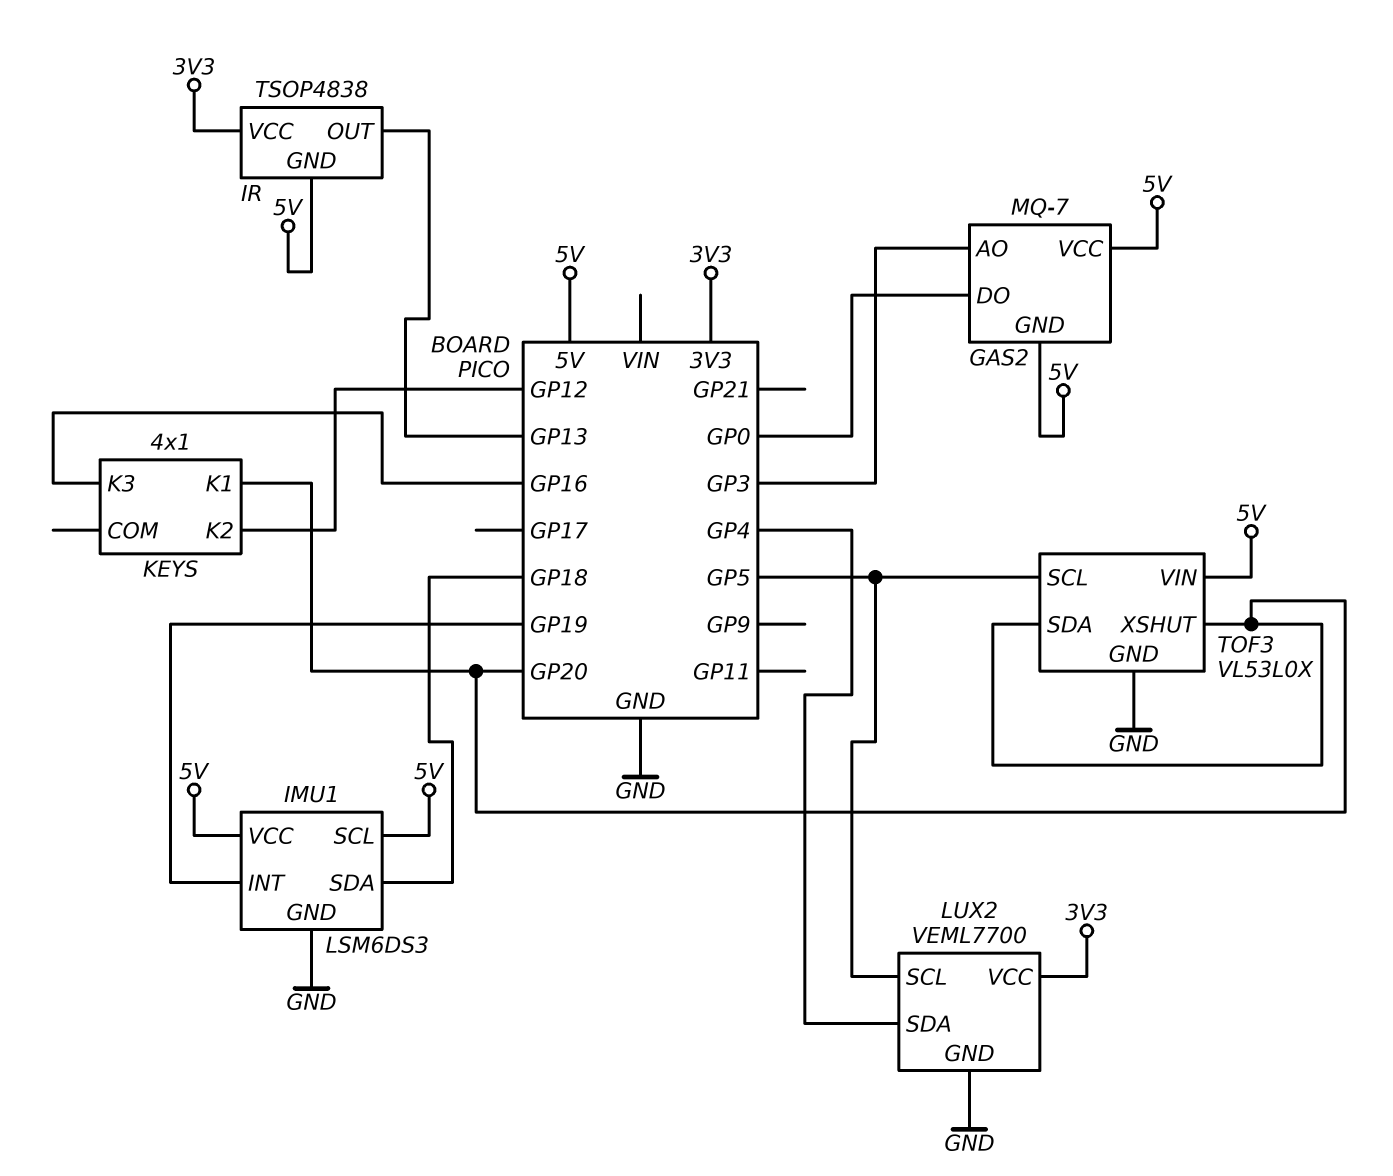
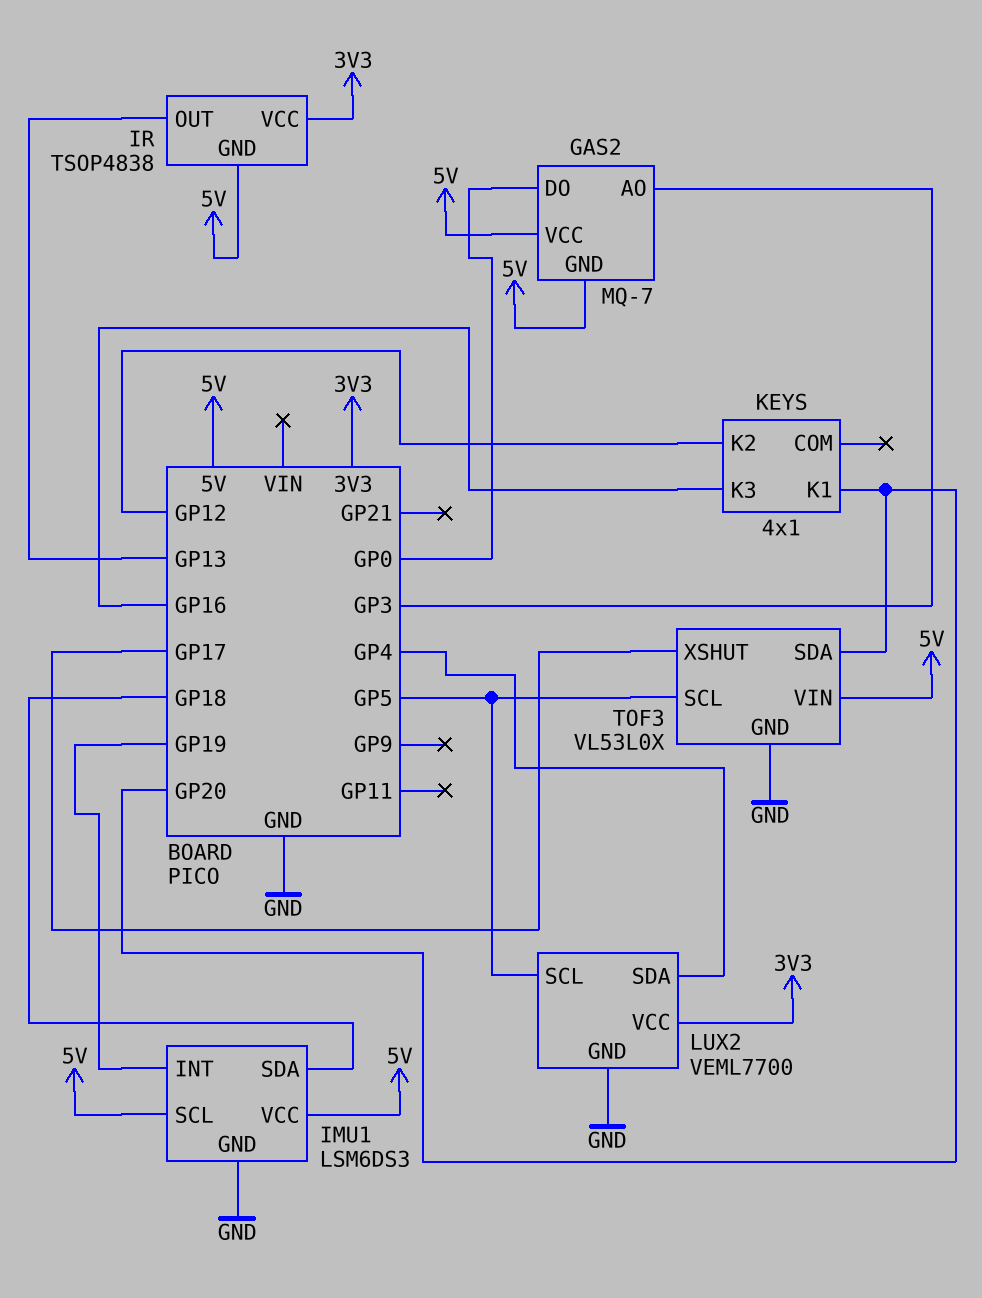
TOF3 pin XSHUT: GP20 -> GP17

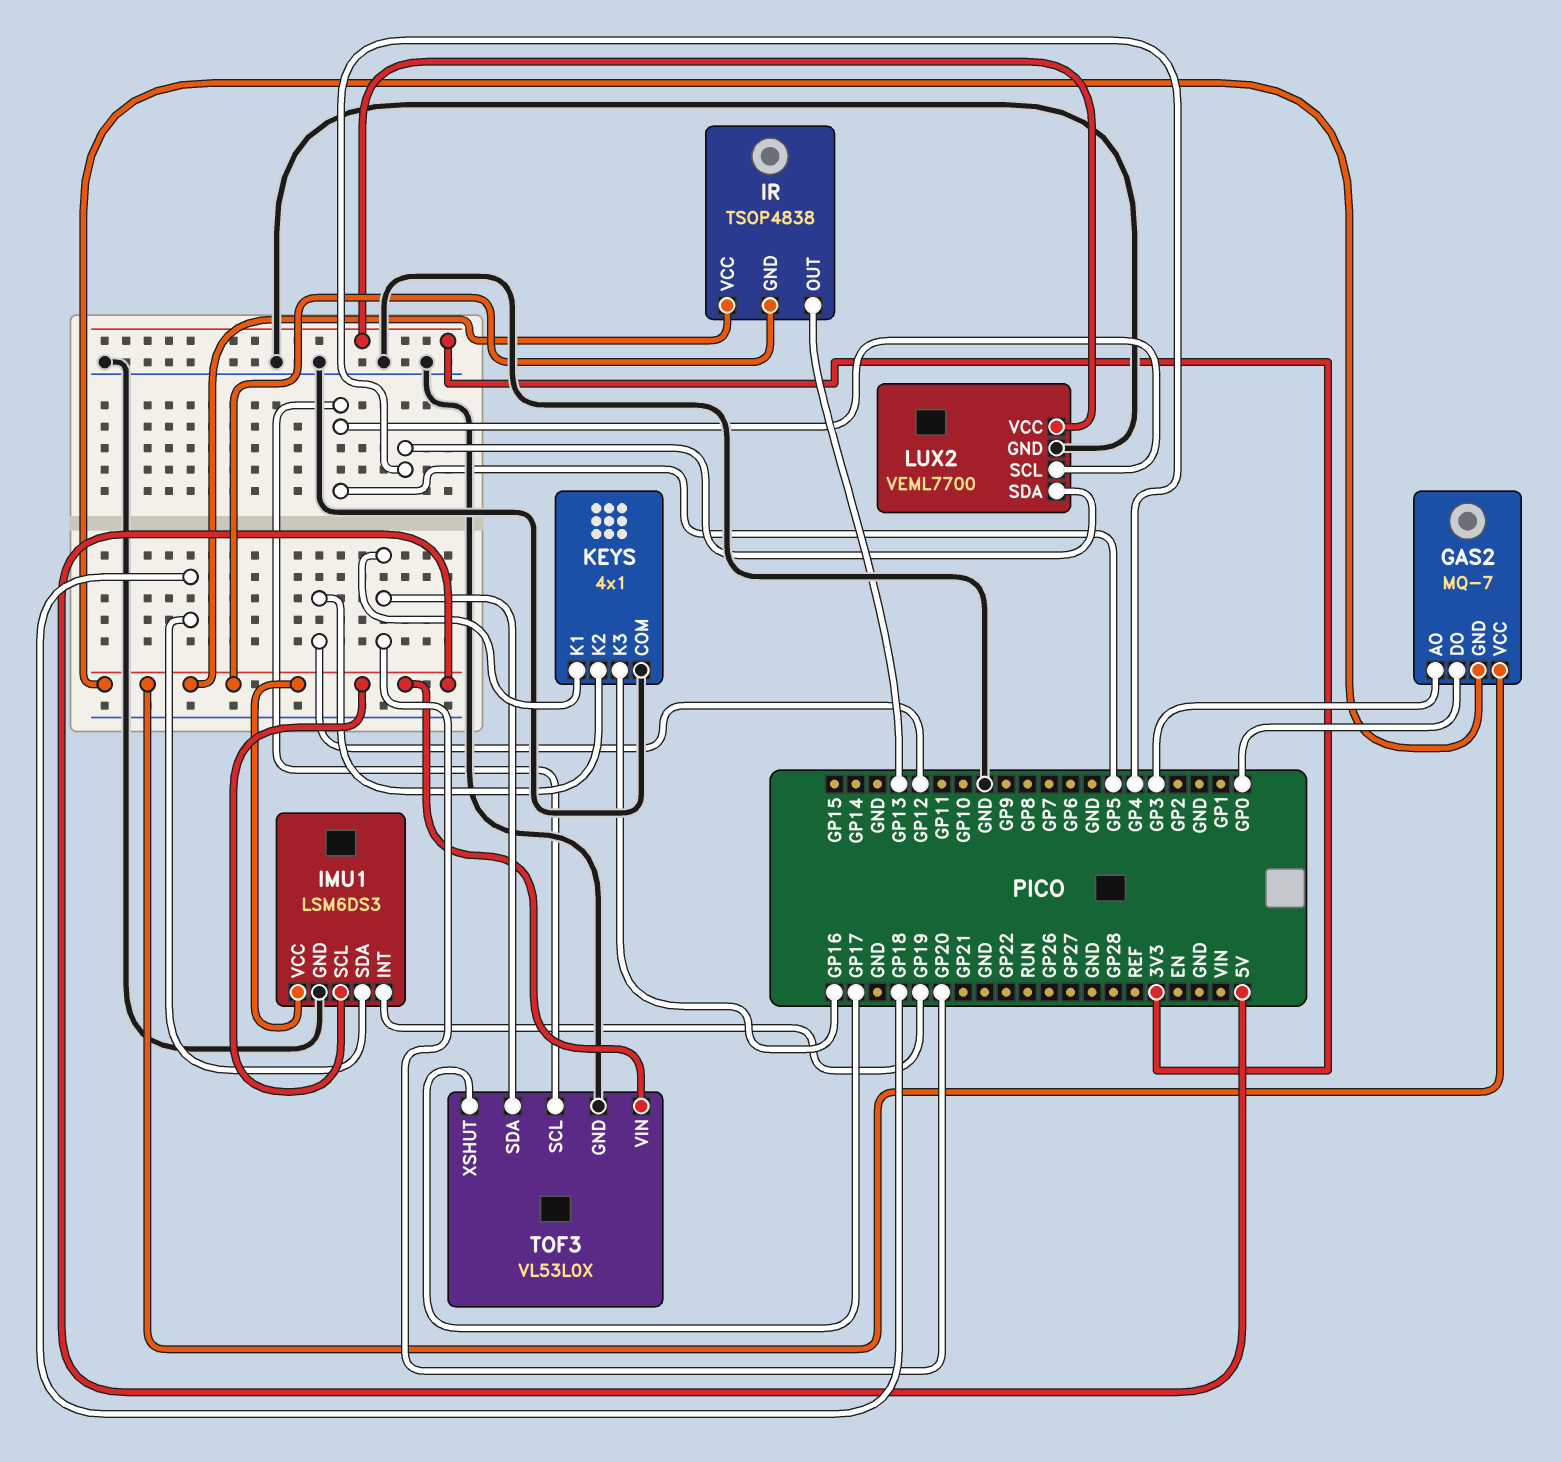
IR pin VCC: 3V3 -> 5V
KEYS pin COM: none -> GND

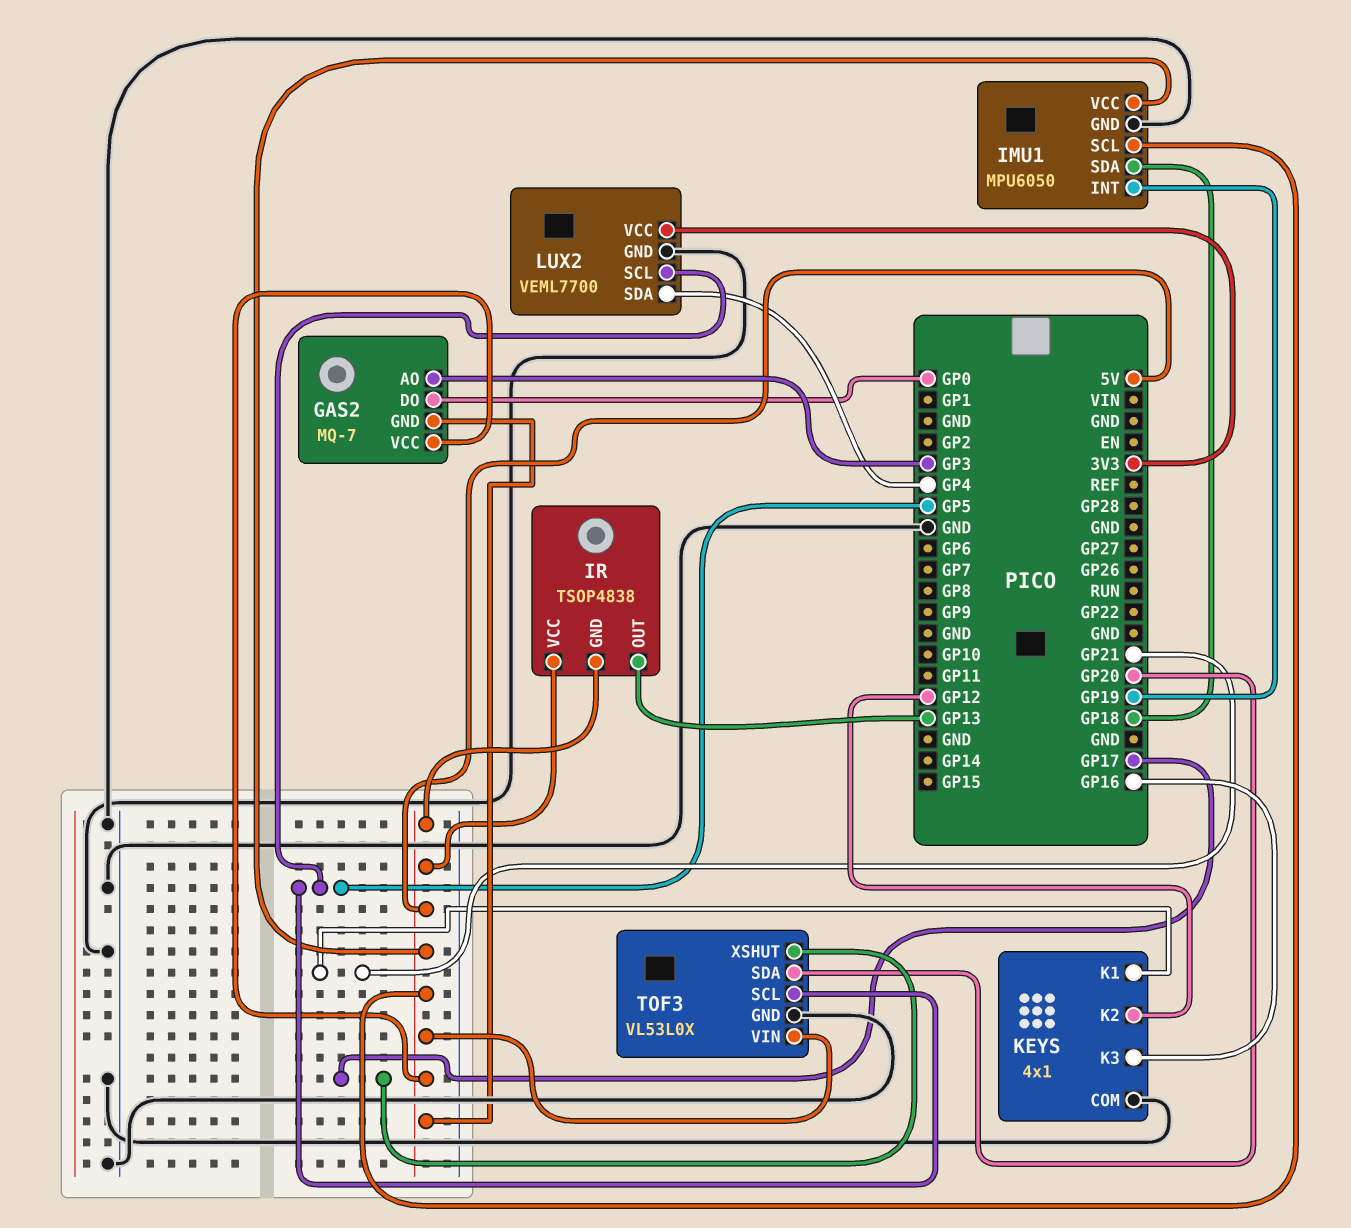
IMU1: LSM6DS3 -> MPU6050
KEYS pin K1: GP20 -> GP21

